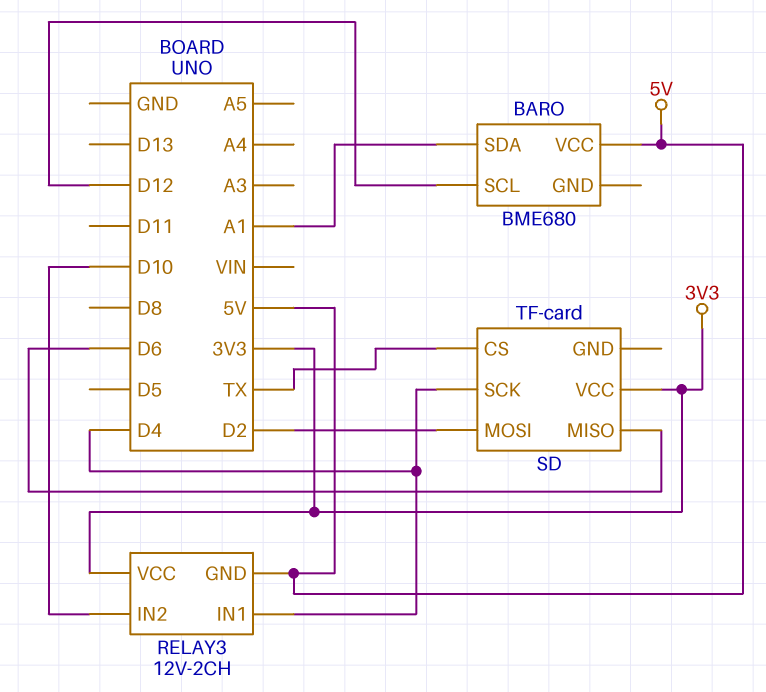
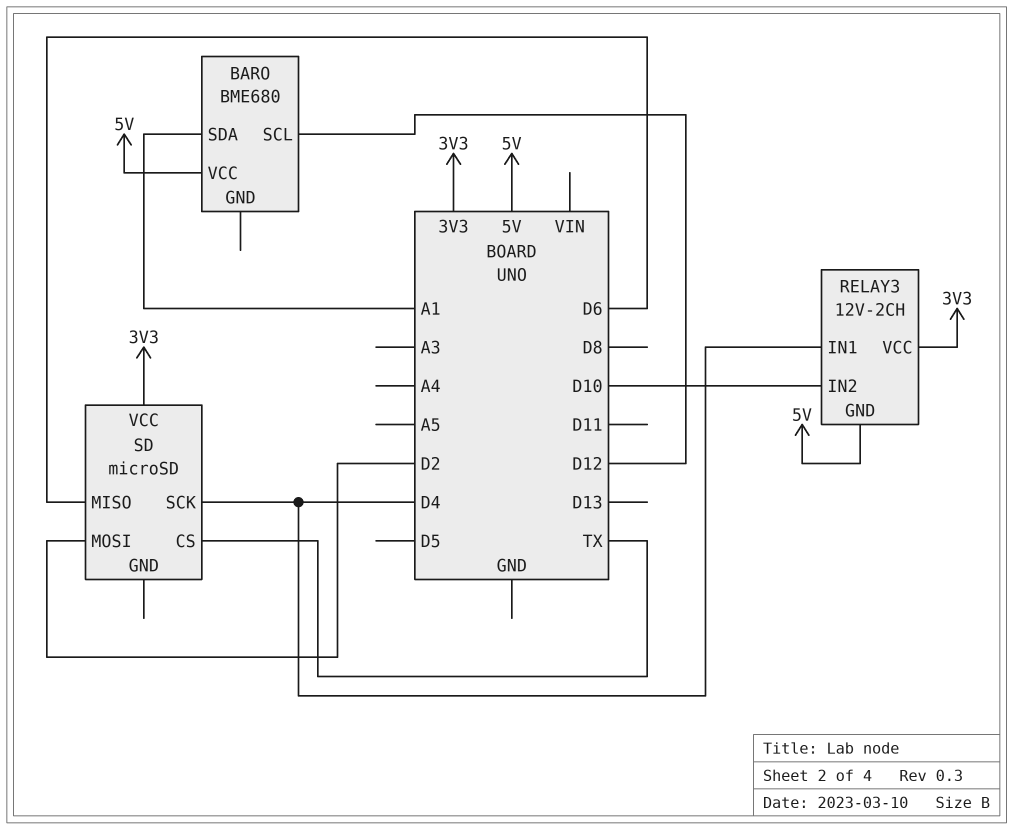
SD: TF-card -> microSD

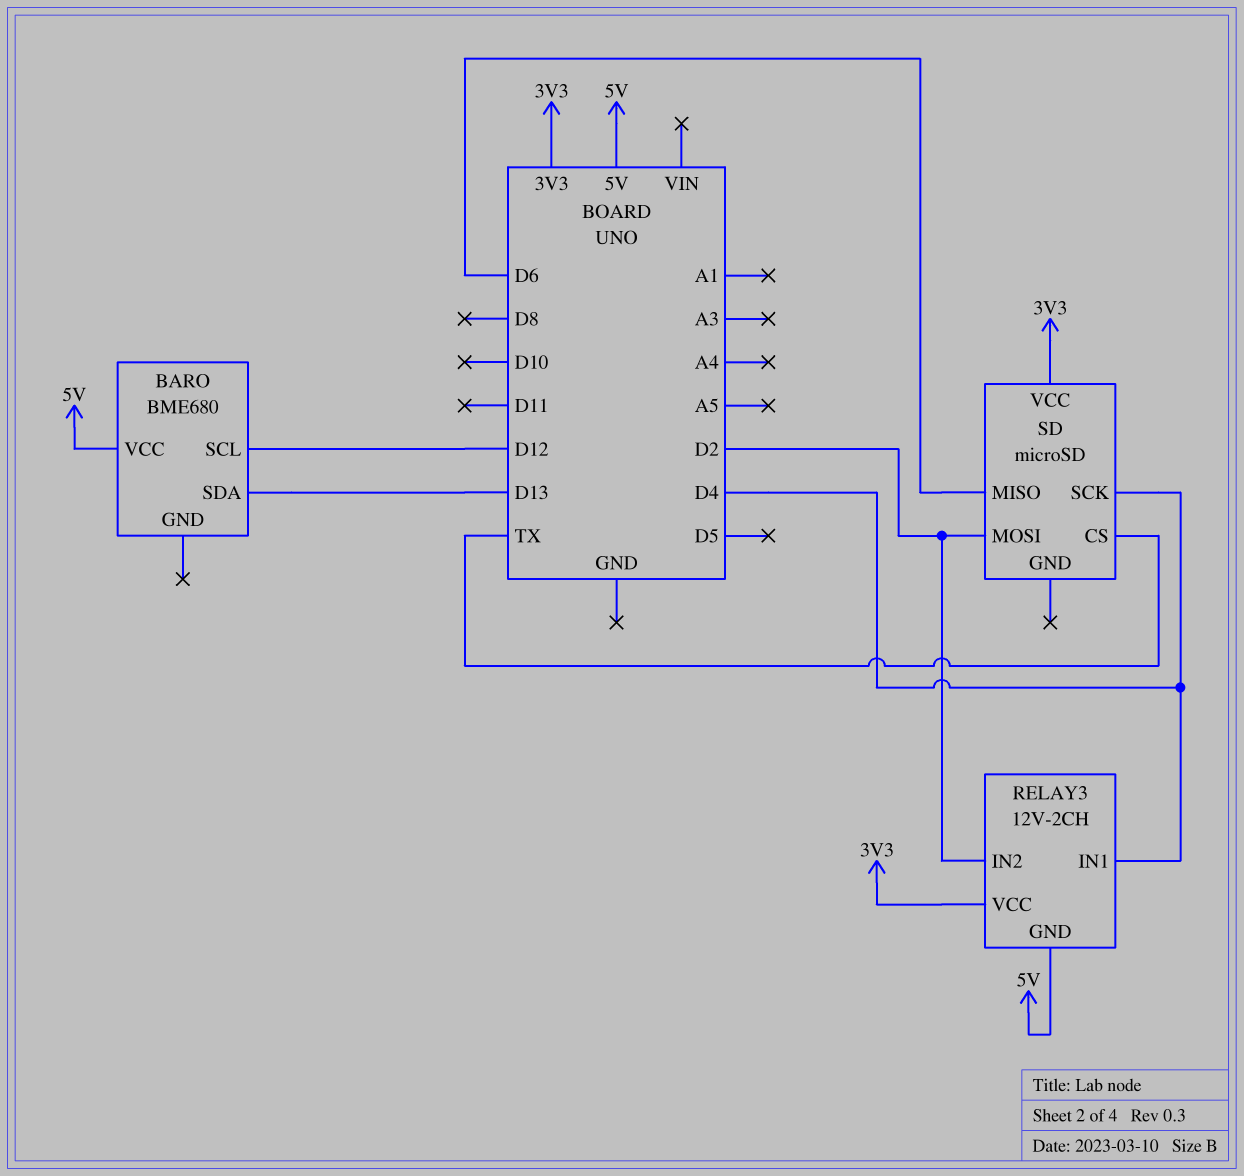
BARO pin SDA: A1 -> D13
RELAY3 pin IN2: D10 -> D2

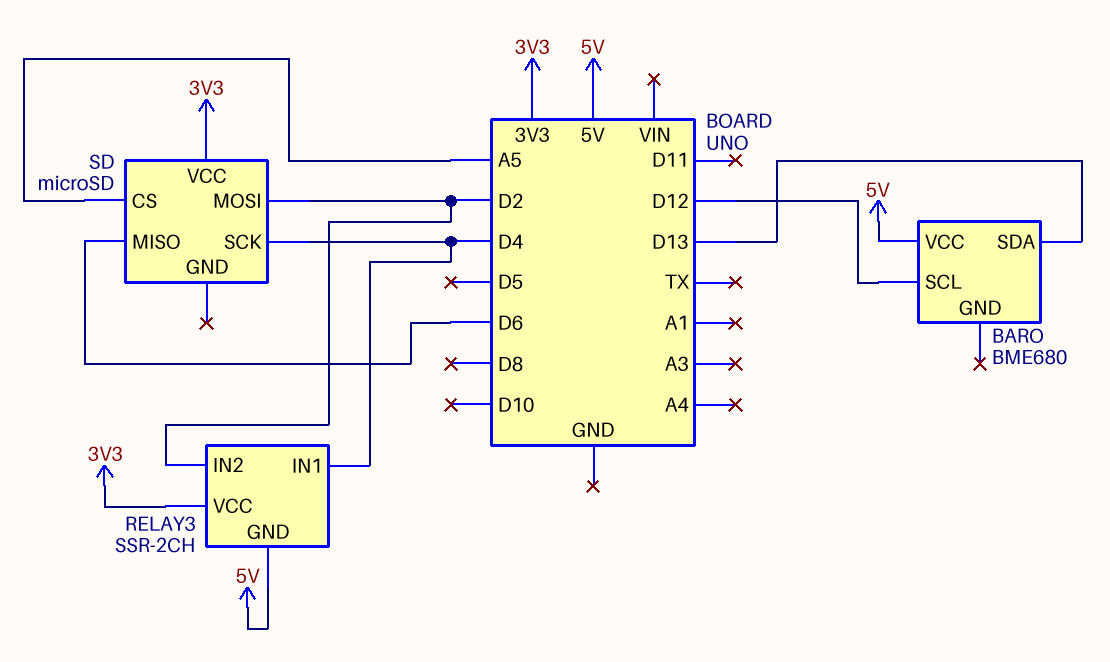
RELAY3: 12V-2CH -> SSR-2CH
SD pin CS: TX -> A5

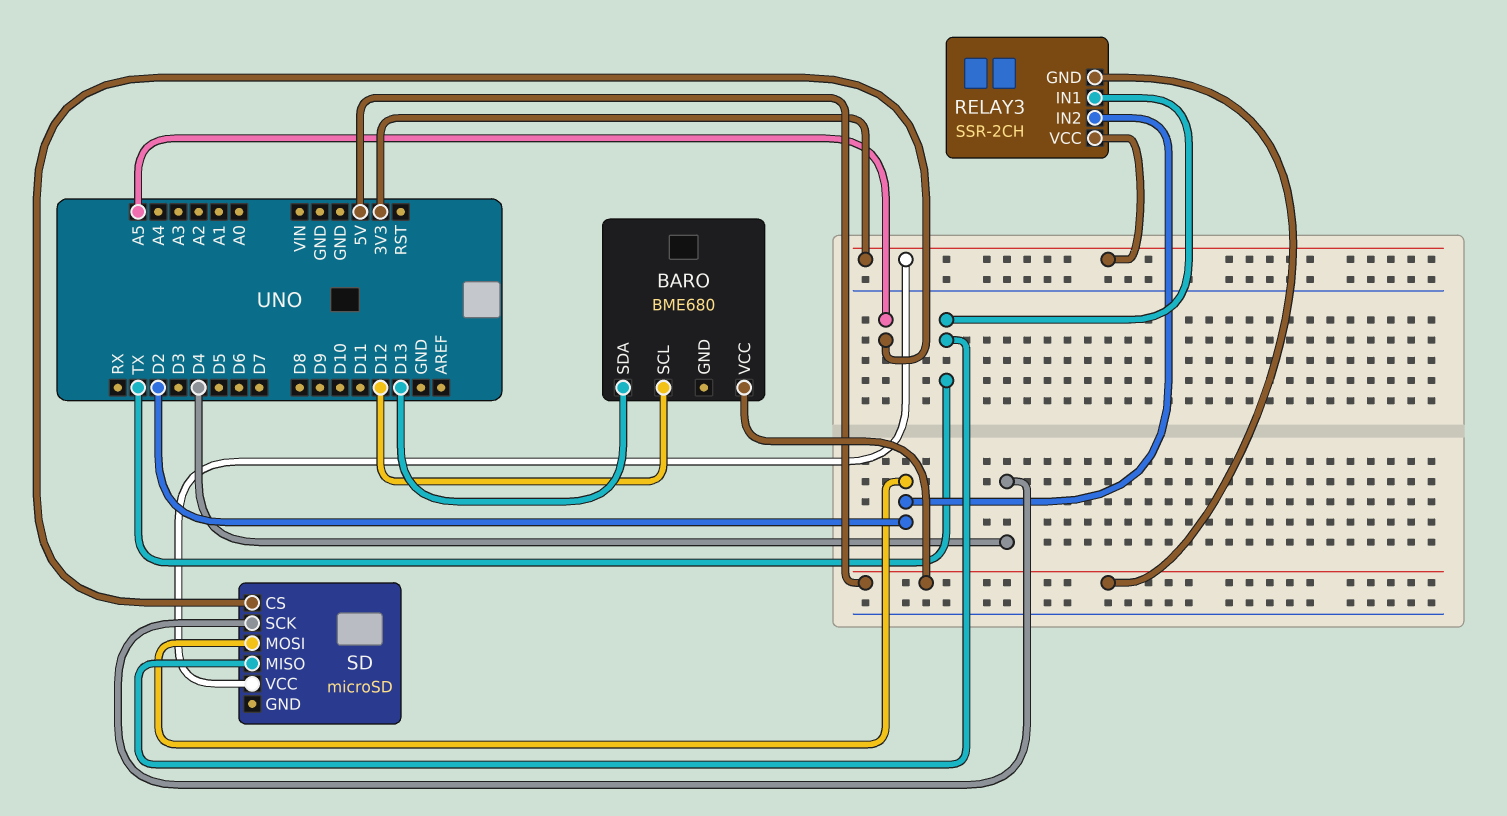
RELAY3 pin IN1: D4 -> TX
SD pin MISO: D6 -> TX

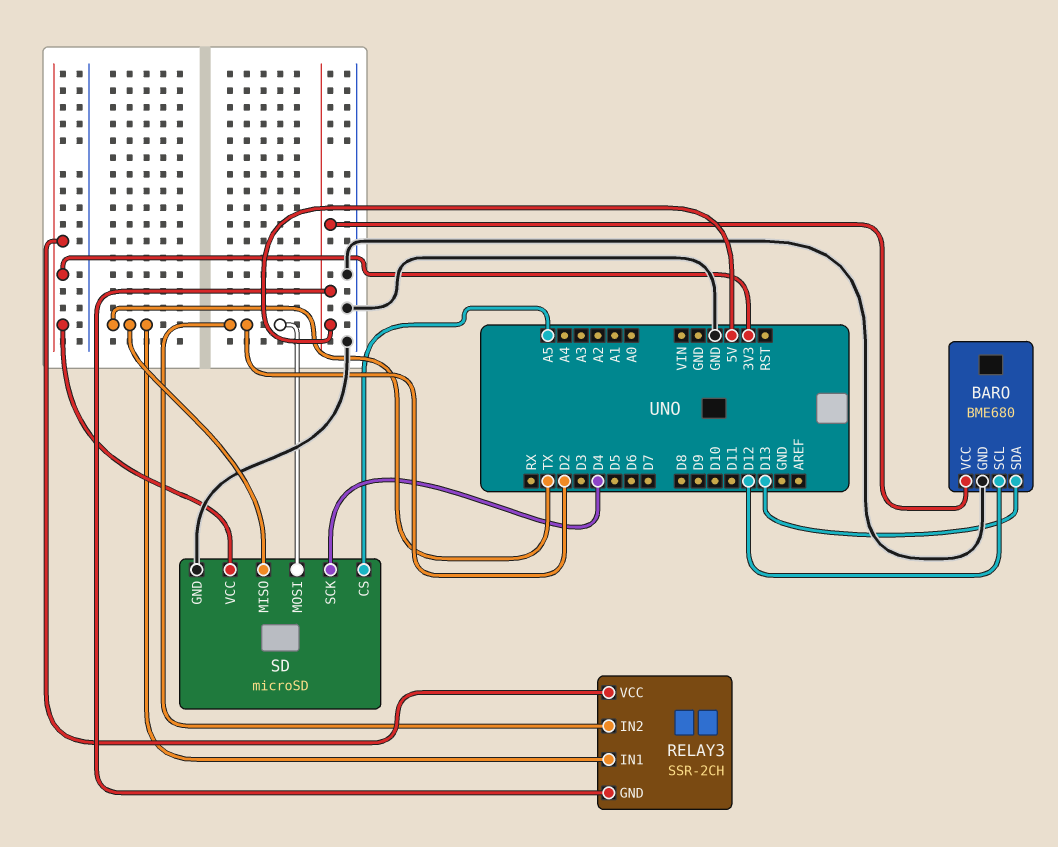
BARO pin GND: none -> GND
SD pin GND: none -> GND

